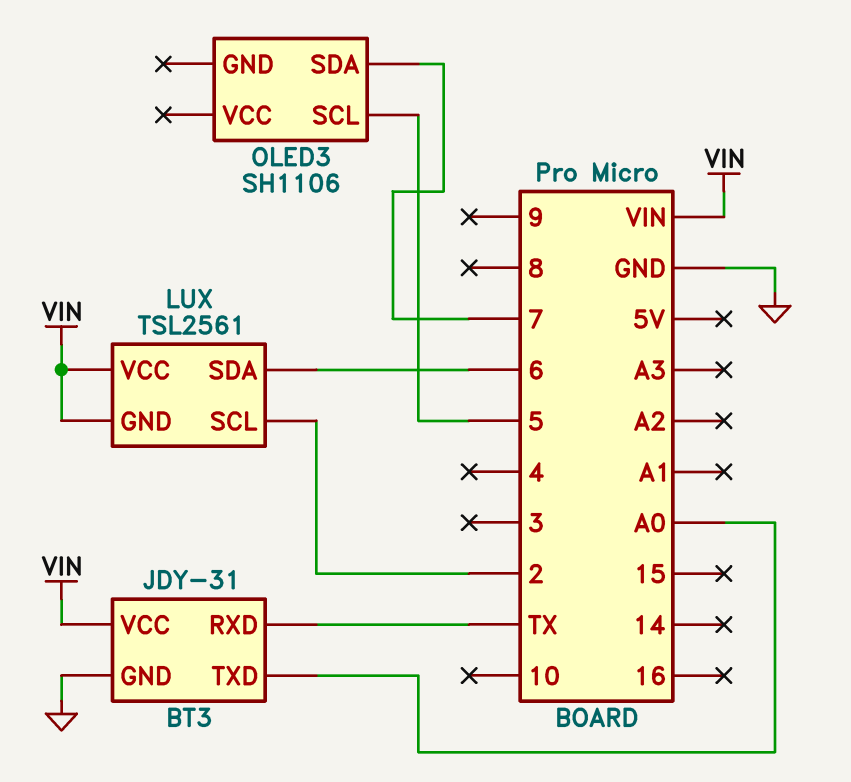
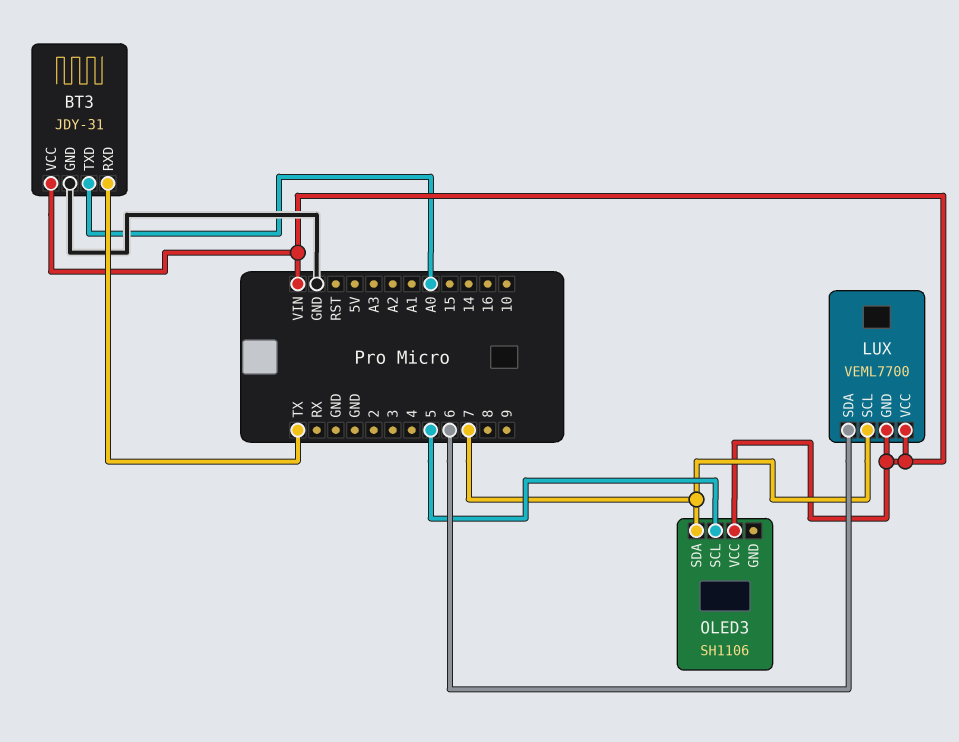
LUX: TSL2561 -> VEML7700
LUX pin SCL: 2 -> 7
OLED3 pin VCC: none -> VIN

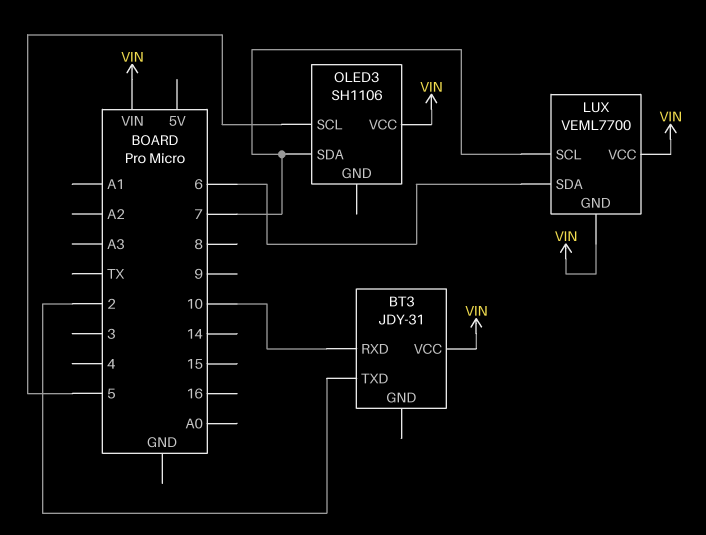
BT3 pin GND: GND -> none
BT3 pin RXD: TX -> 10
BT3 pin TXD: A0 -> 2

